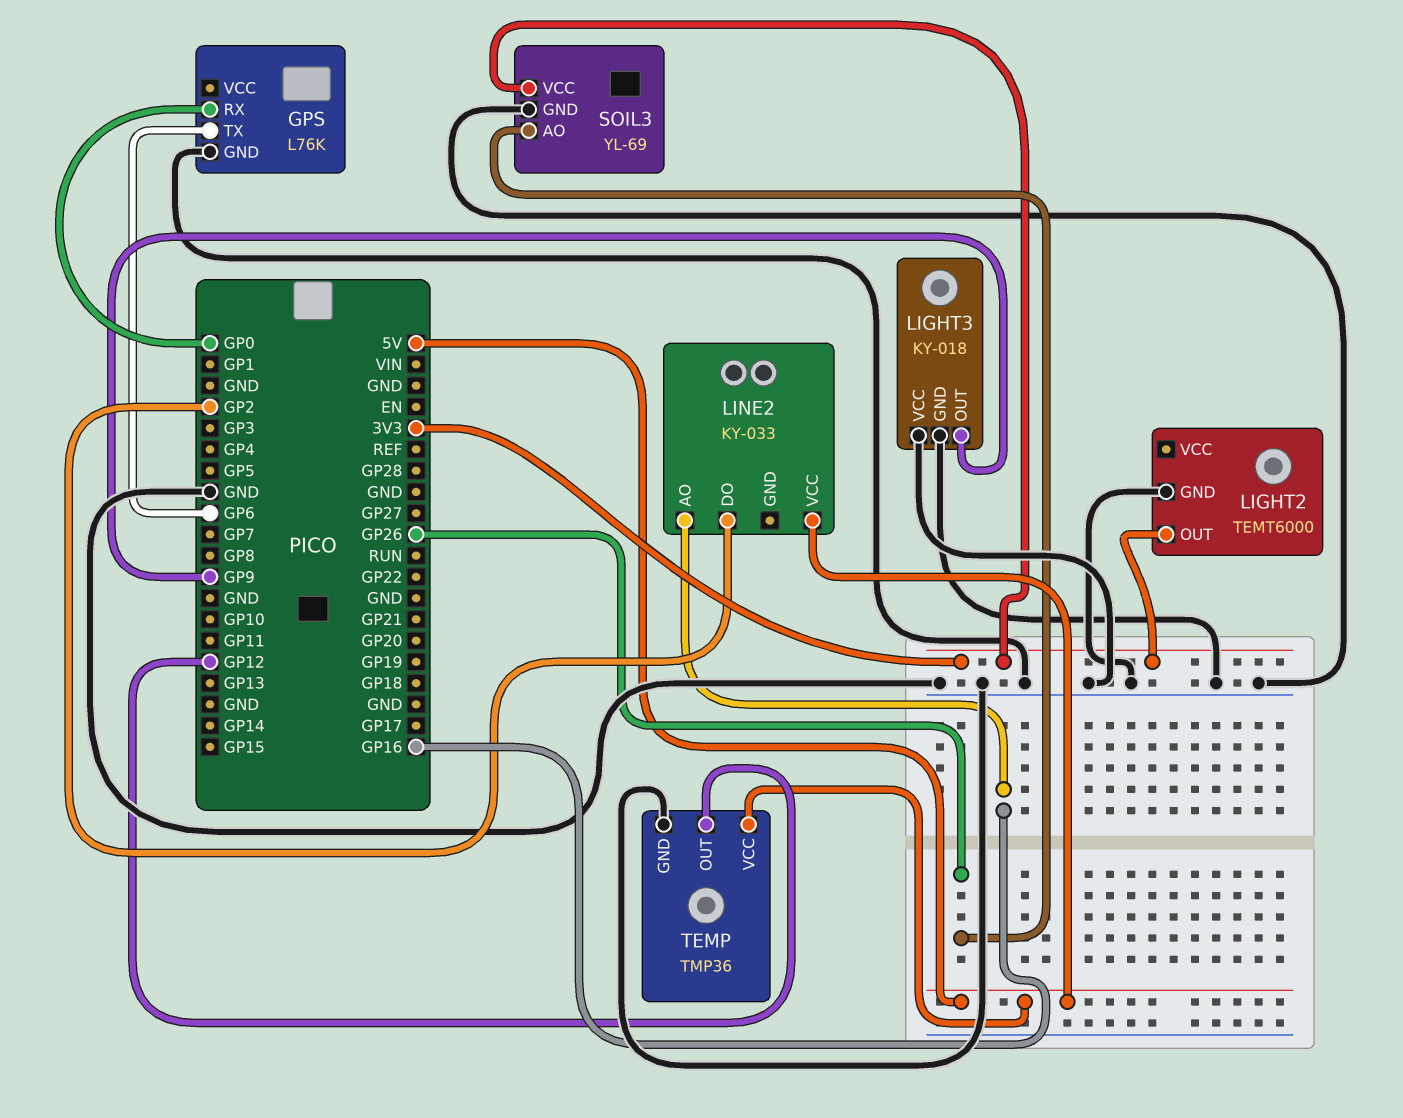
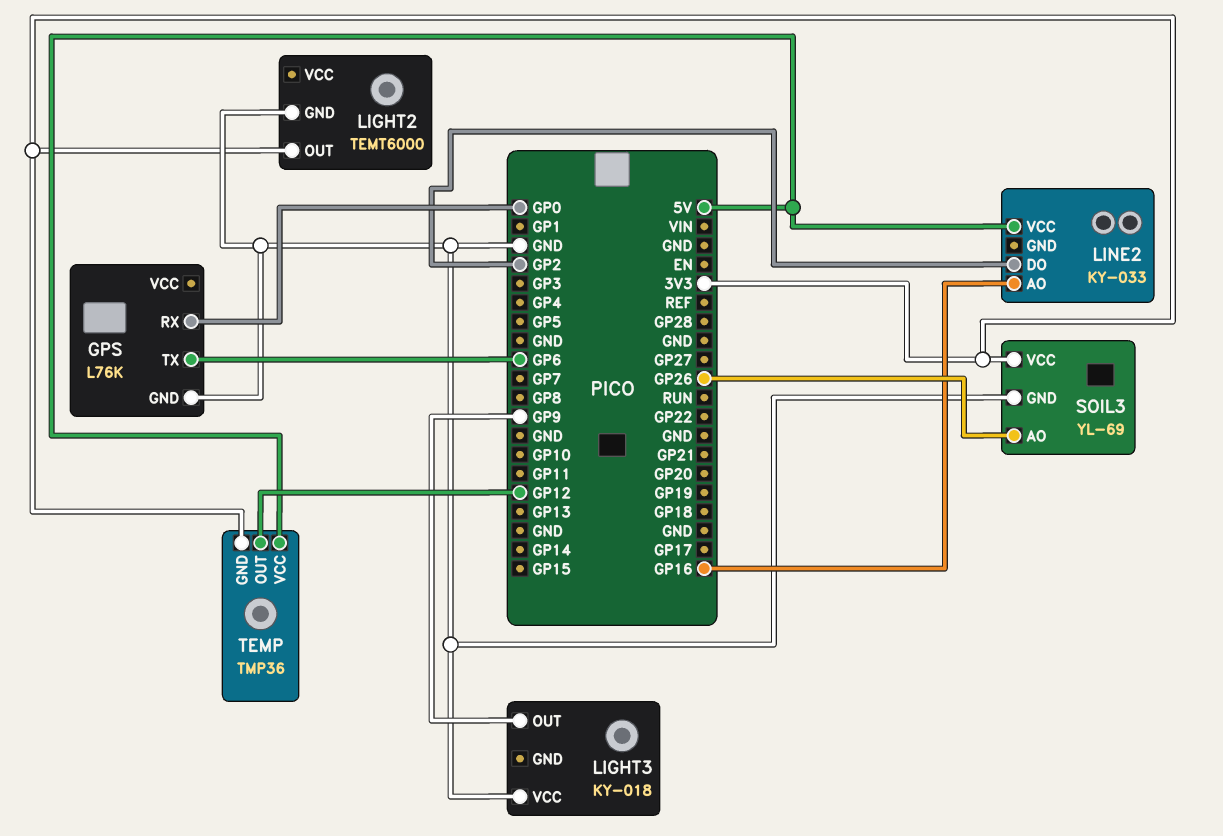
LIGHT3 pin GND: GND -> none
TEMP pin GND: GND -> 3V3

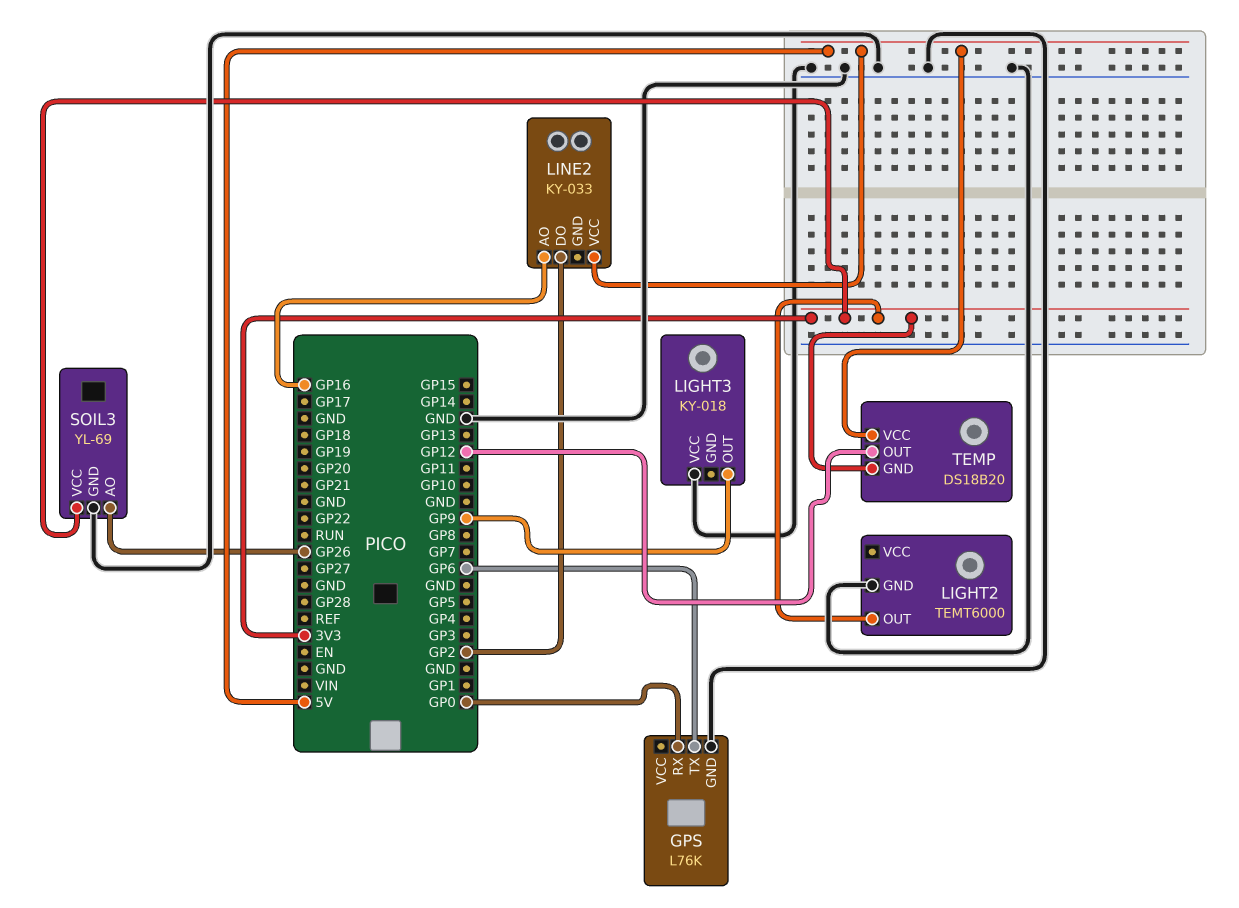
TEMP: TMP36 -> DS18B20

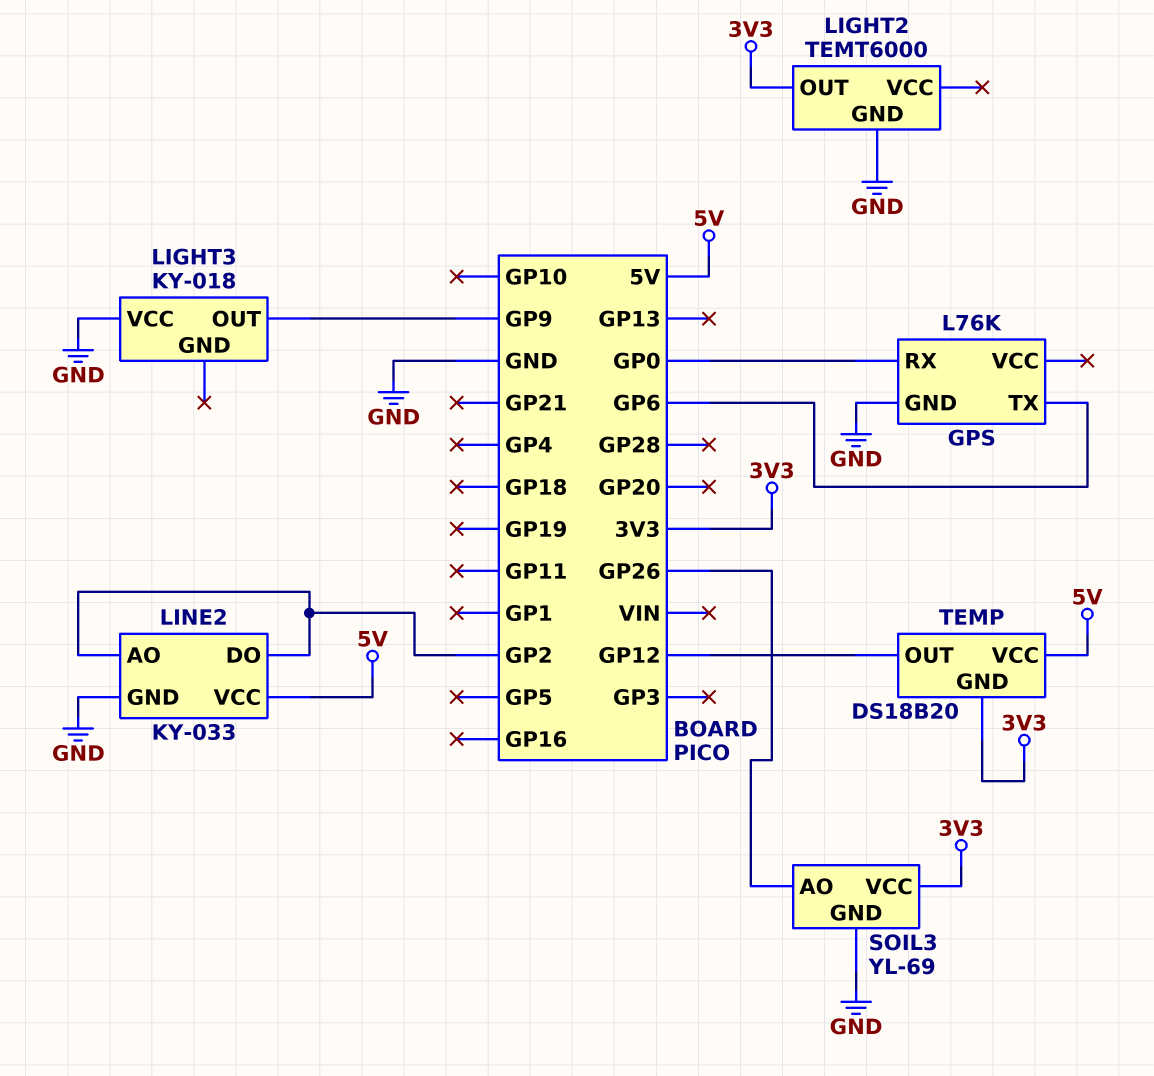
LINE2 pin AO: GP16 -> GP2
LINE2 pin GND: none -> GND

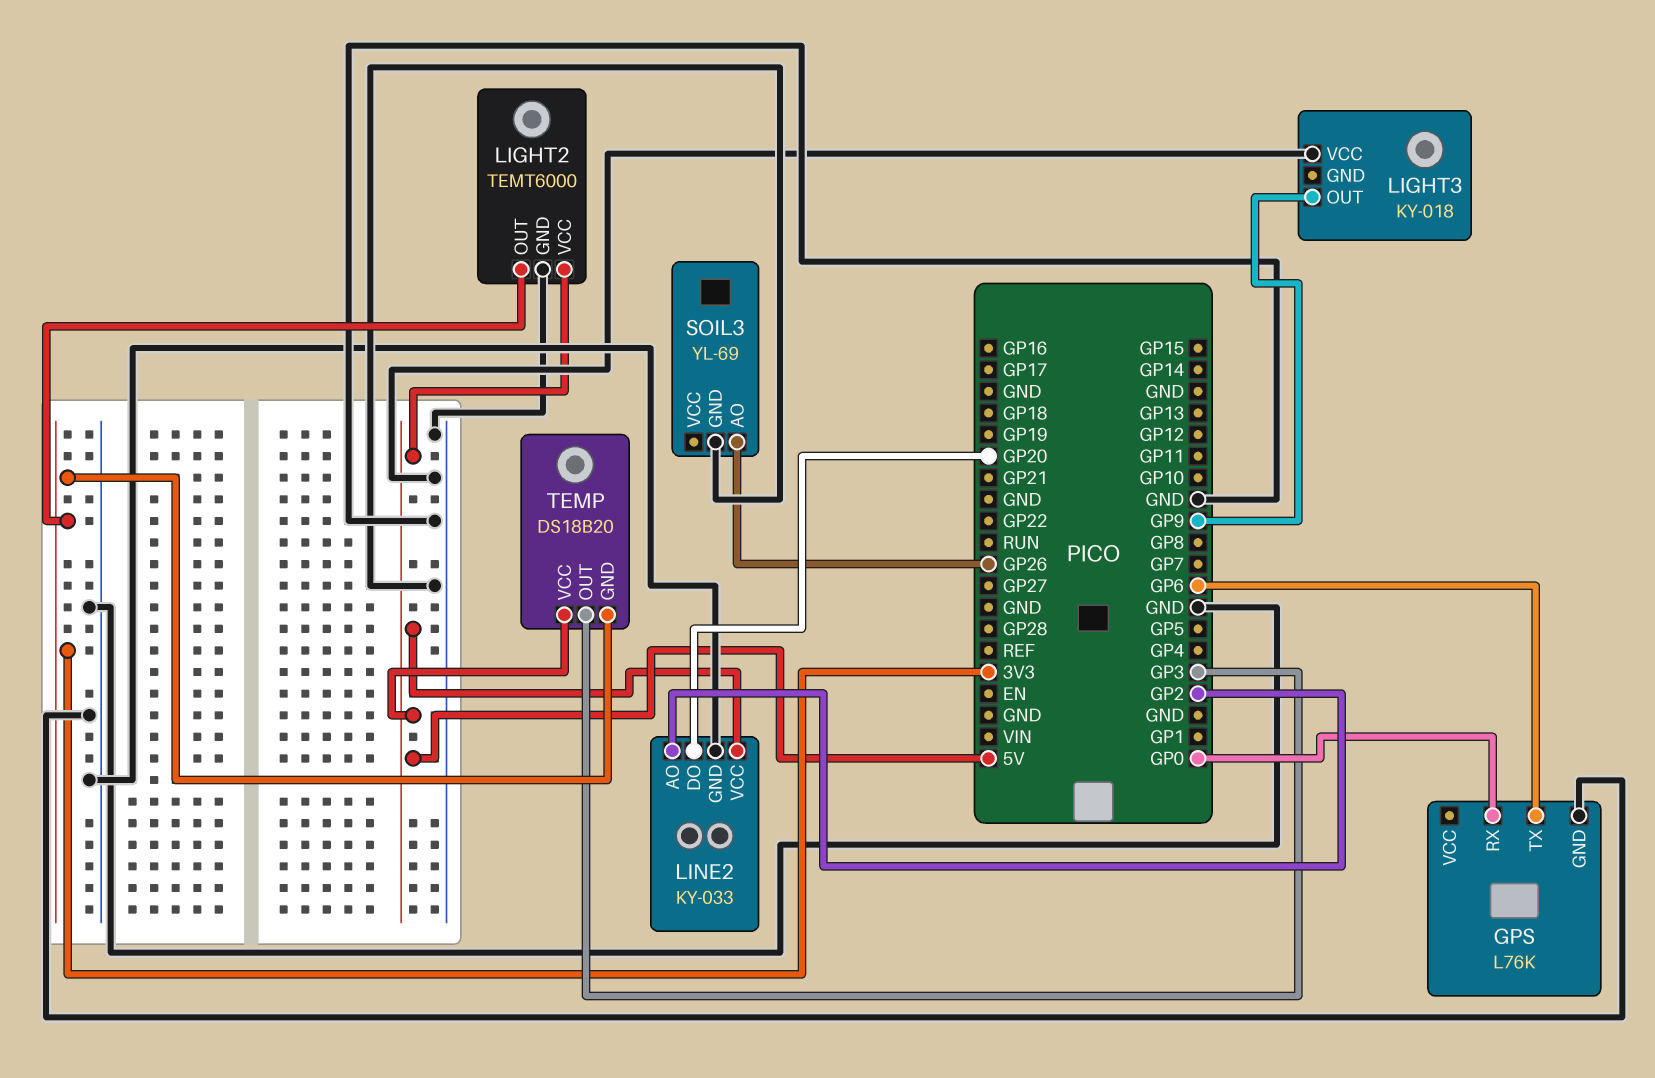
LIGHT2 pin VCC: none -> 5V
LINE2 pin DO: GP2 -> GP20
SOIL3 pin VCC: 3V3 -> none
TEMP pin OUT: GP12 -> GP3

